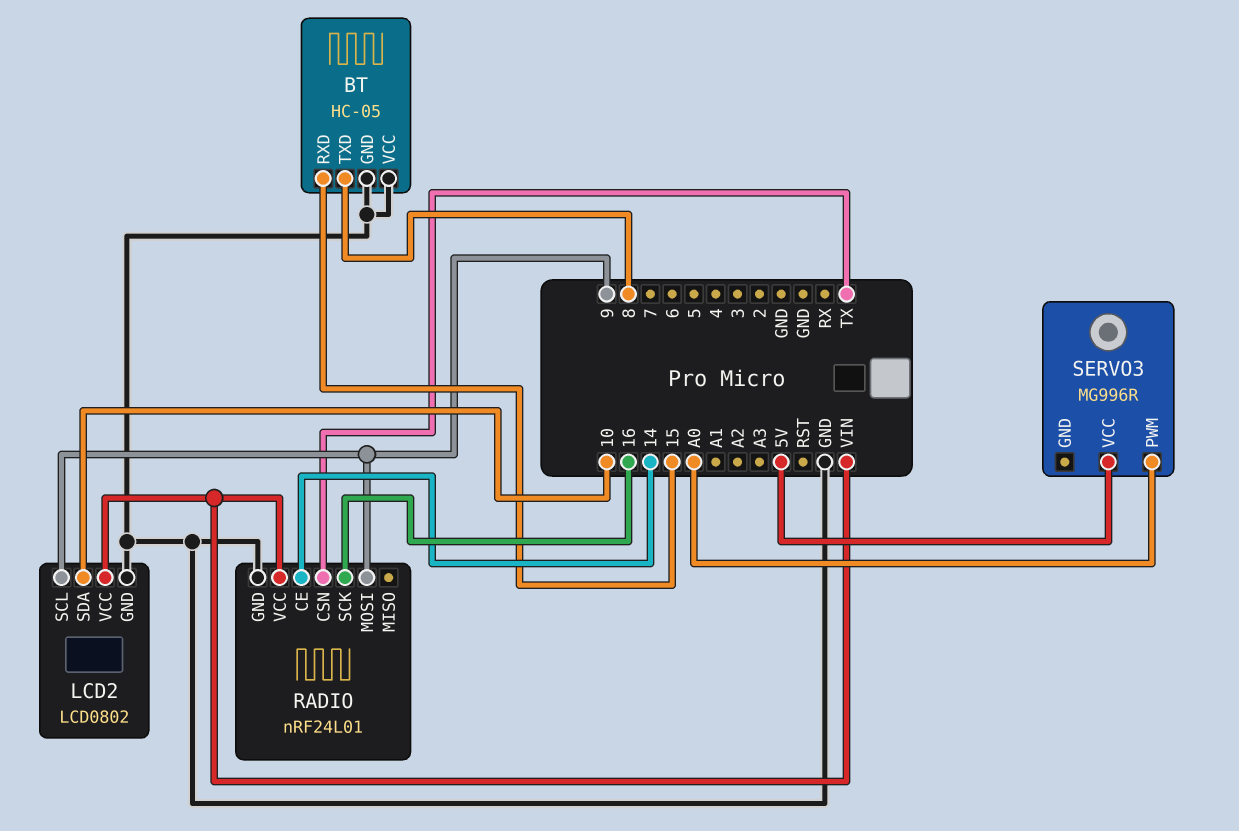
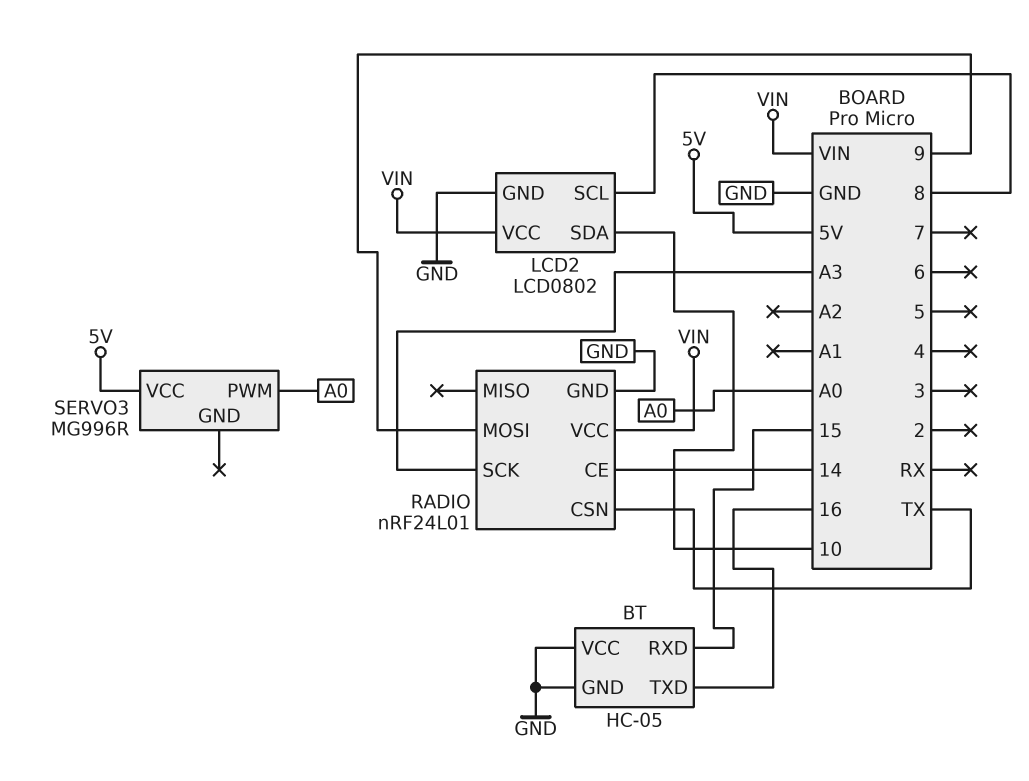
BT pin TXD: 8 -> 16
LCD2 pin SCL: 9 -> 8
RADIO pin SCK: 16 -> A3

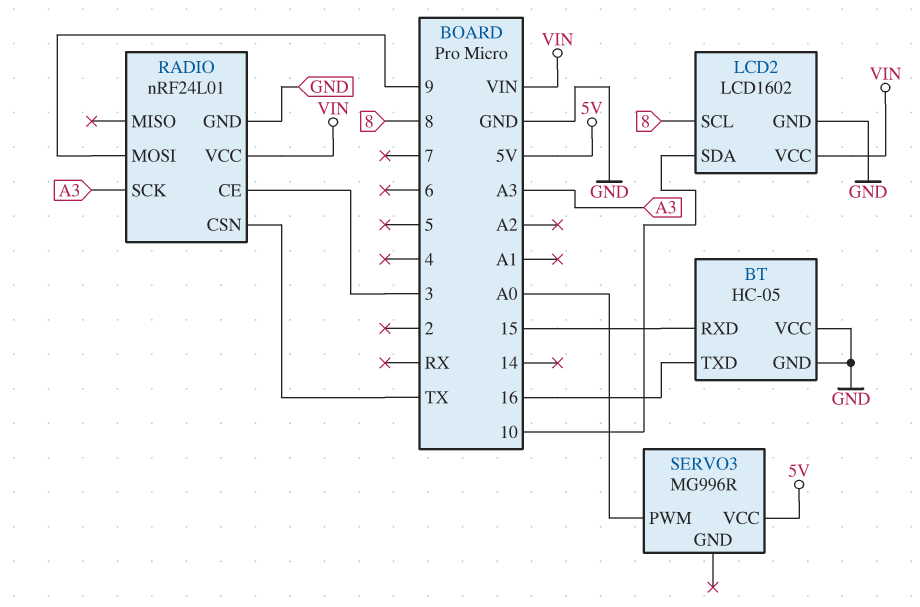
LCD2: LCD0802 -> LCD1602
RADIO pin CE: 14 -> 3

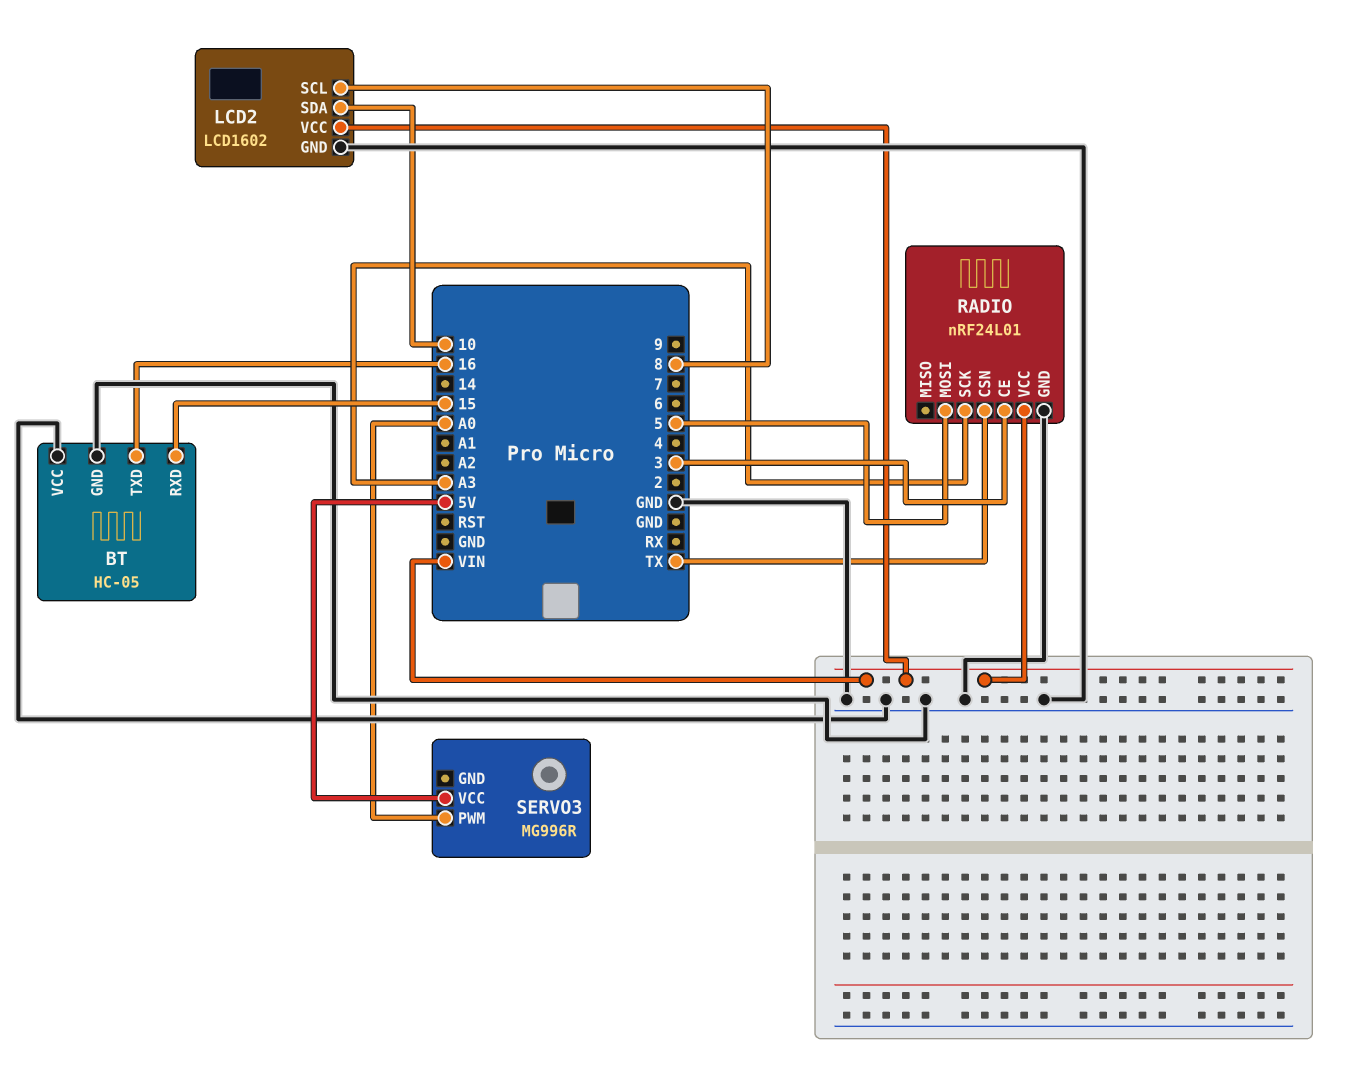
RADIO pin MOSI: 9 -> 5

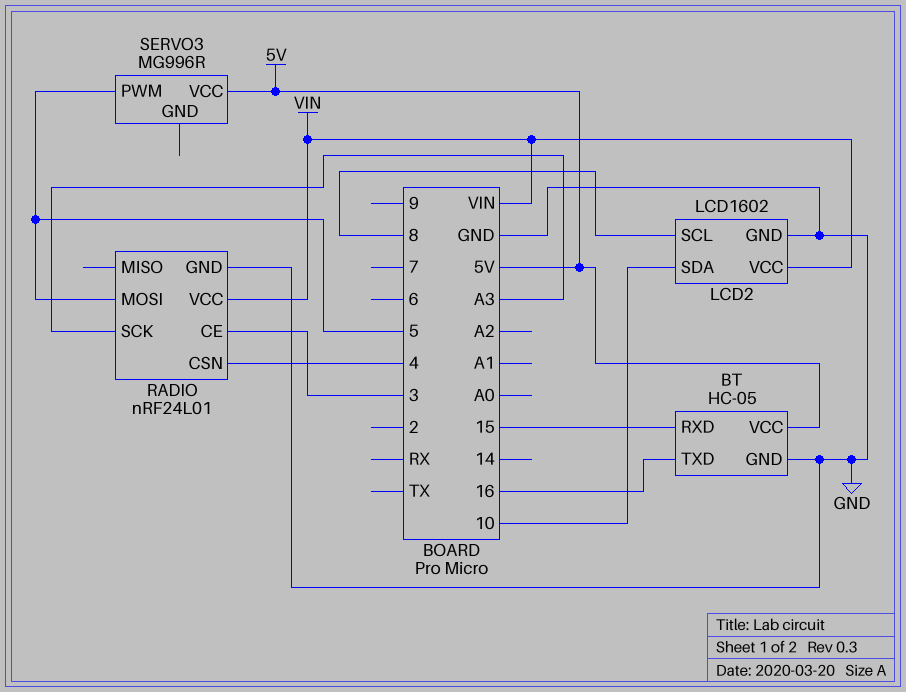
BT pin VCC: GND -> 5V
RADIO pin CSN: TX -> 4
SERVO3 pin PWM: A0 -> 5

